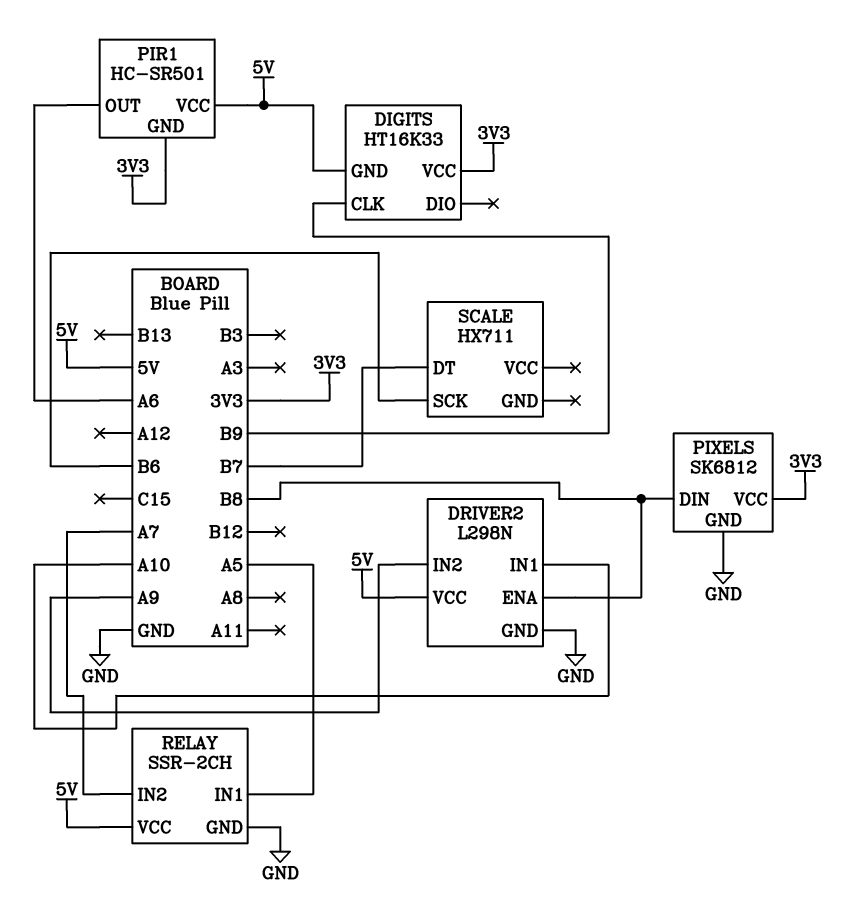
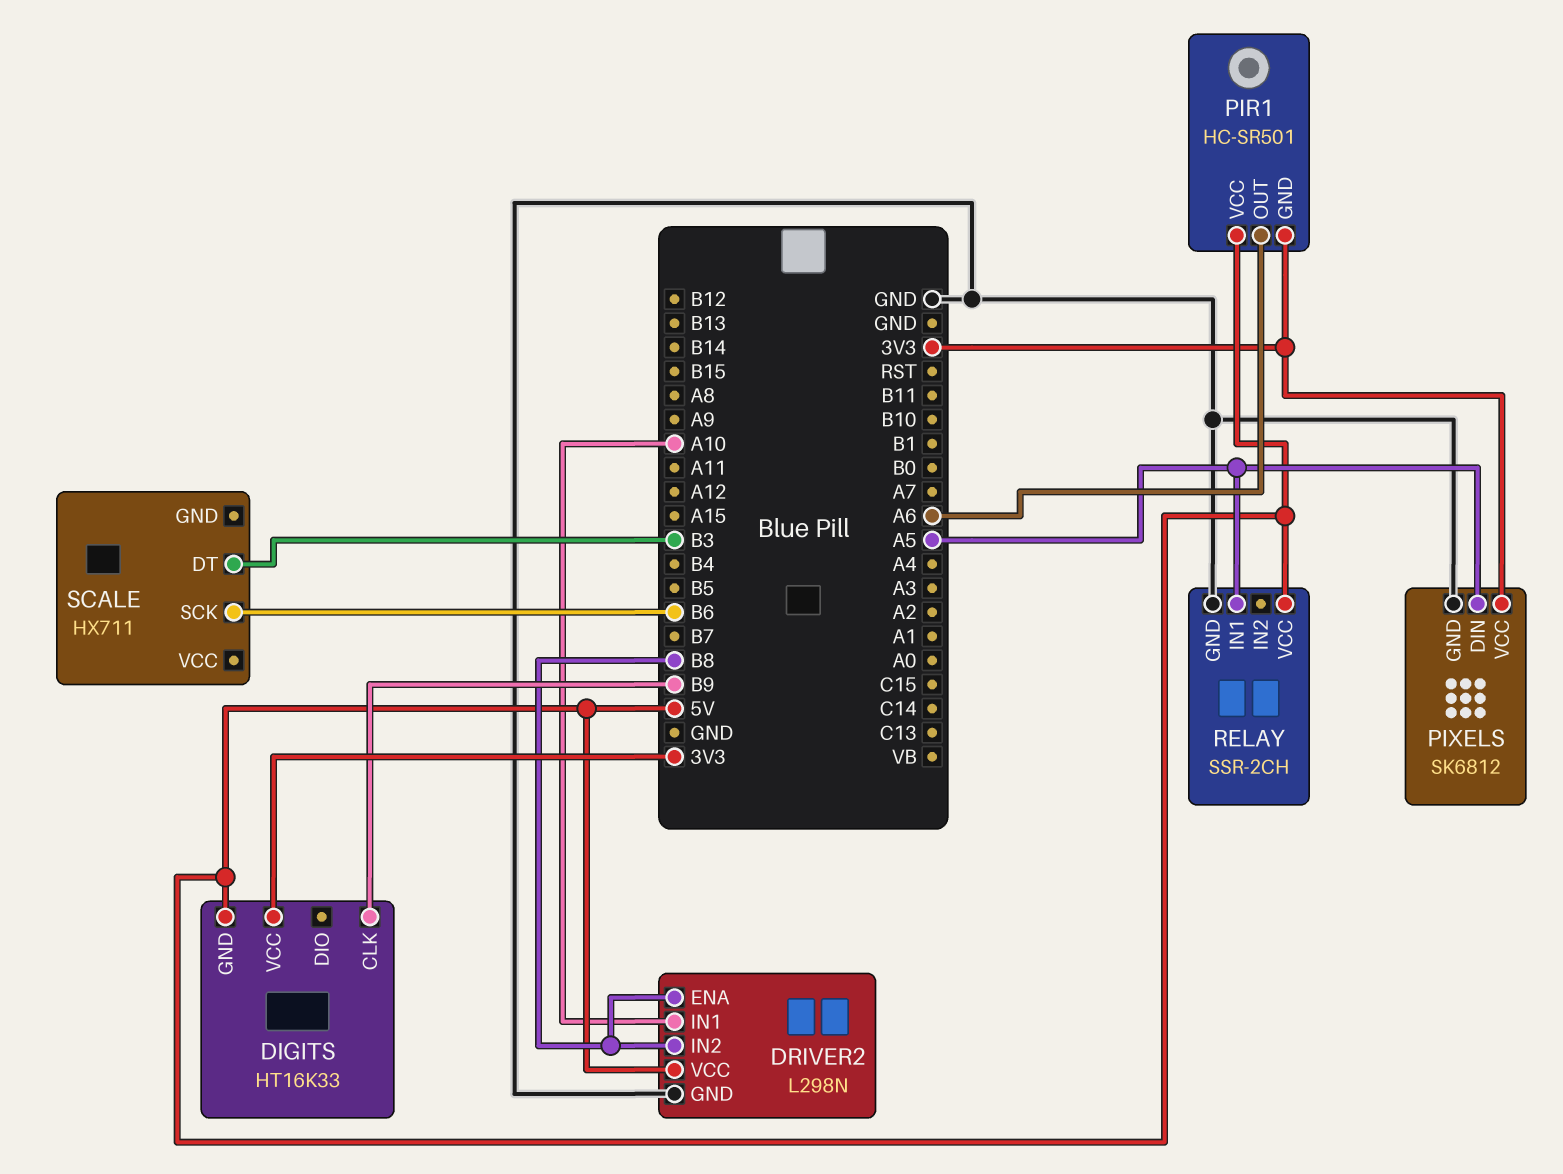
DRIVER2 pin IN2: A9 -> B8
PIXELS pin DIN: B8 -> A5
RELAY pin IN2: A7 -> none
SCALE pin DT: B7 -> B3

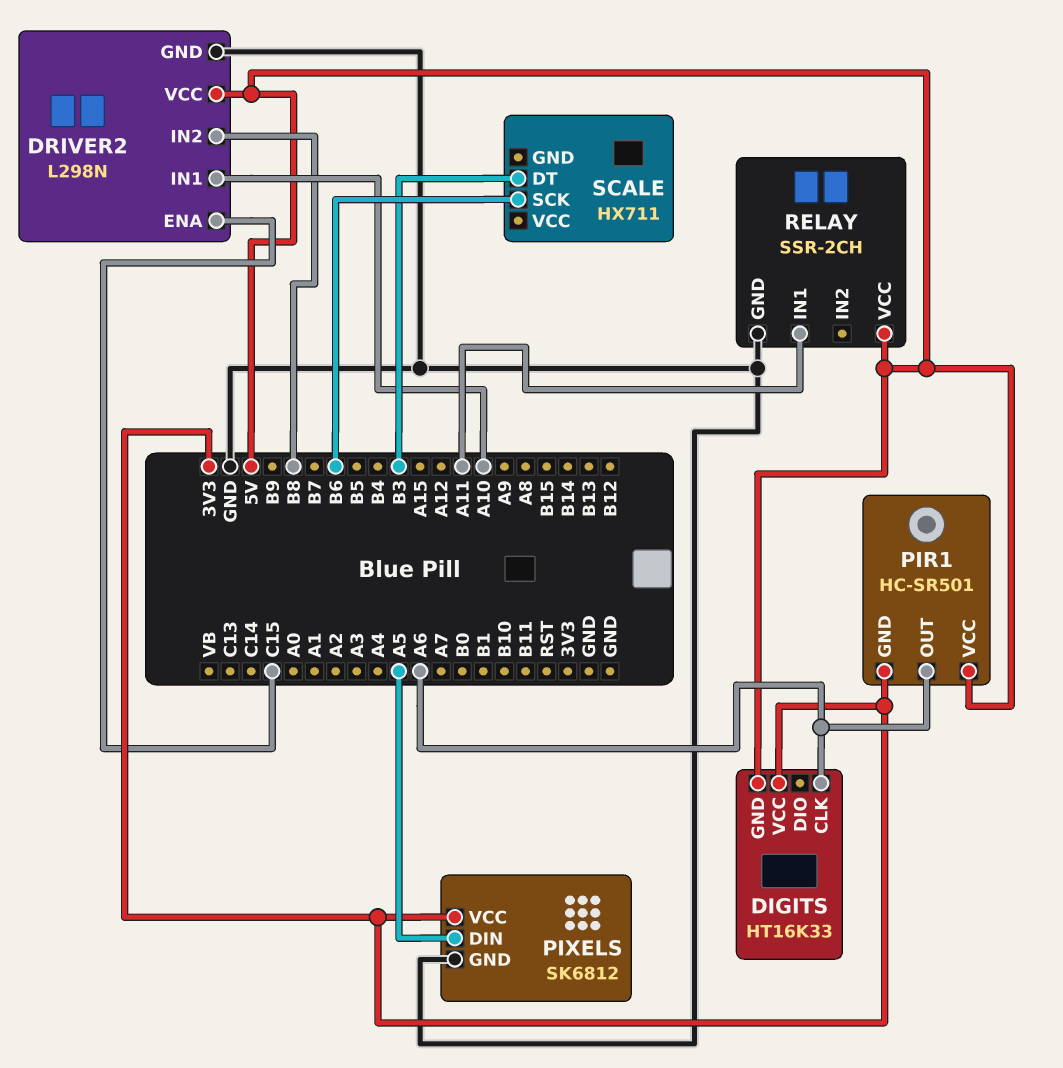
DIGITS pin CLK: B9 -> A6
DRIVER2 pin ENA: B8 -> C15
RELAY pin IN1: A5 -> A11

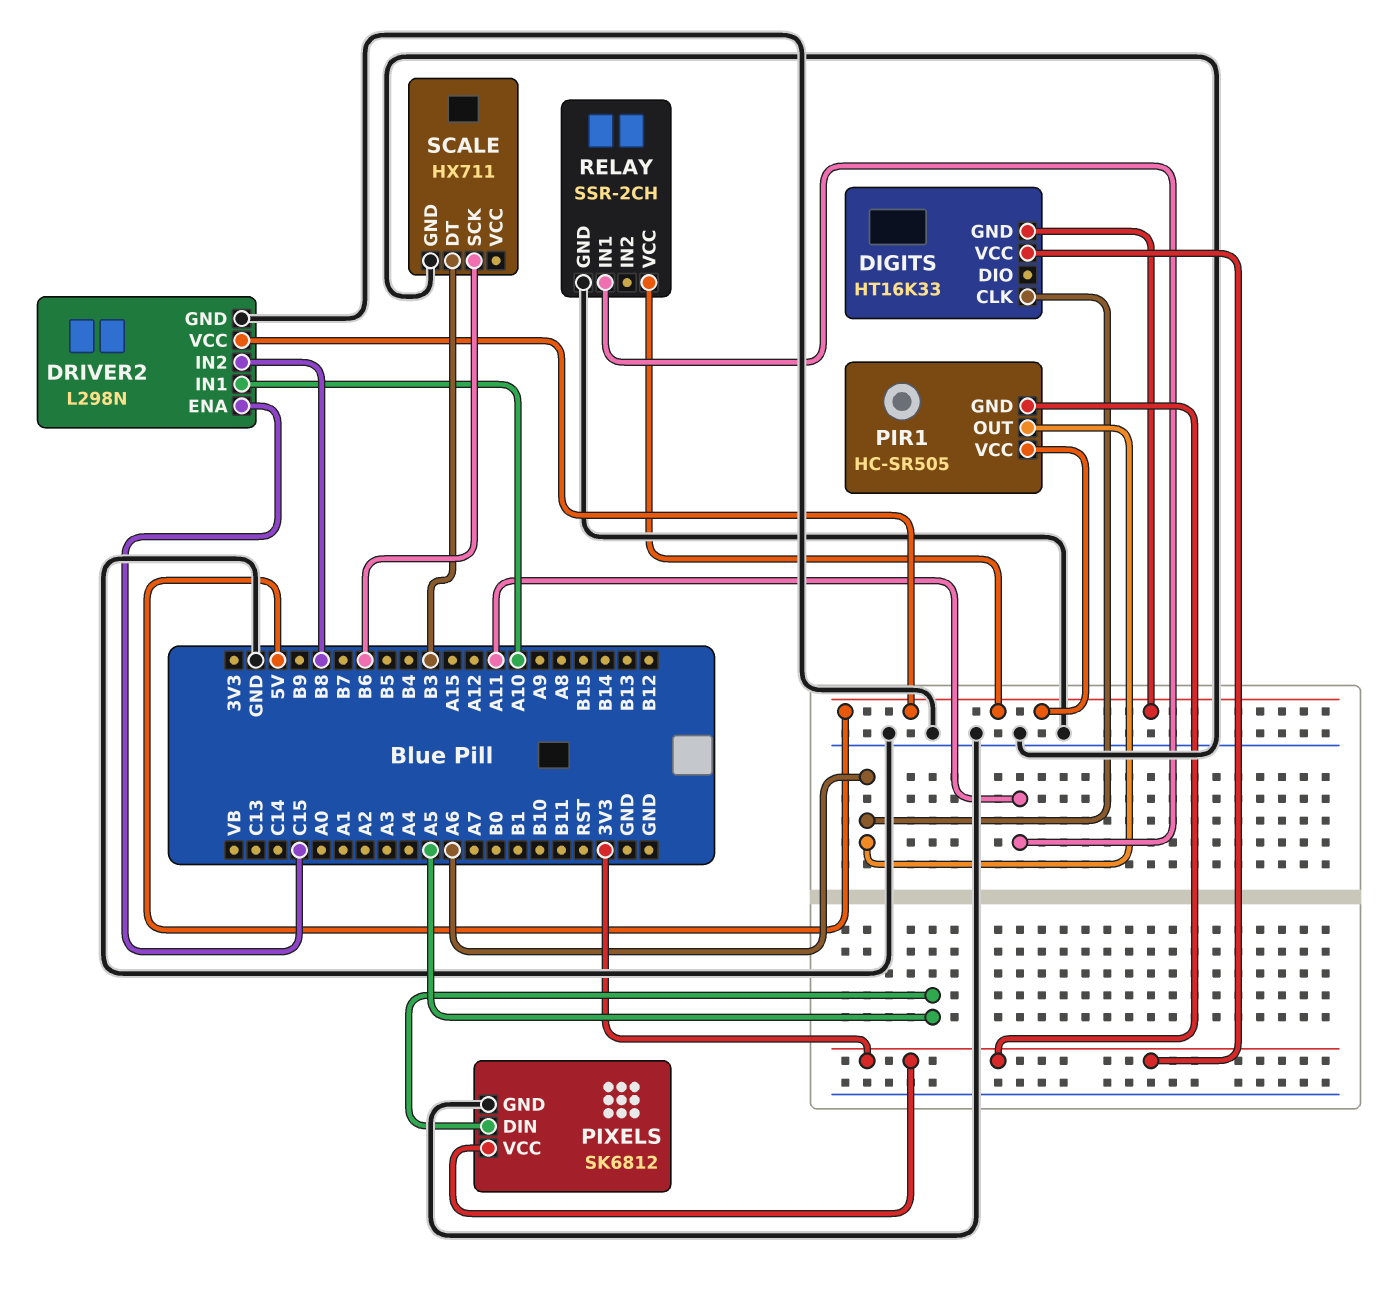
PIR1: HC-SR501 -> HC-SR505
SCALE pin GND: none -> GND

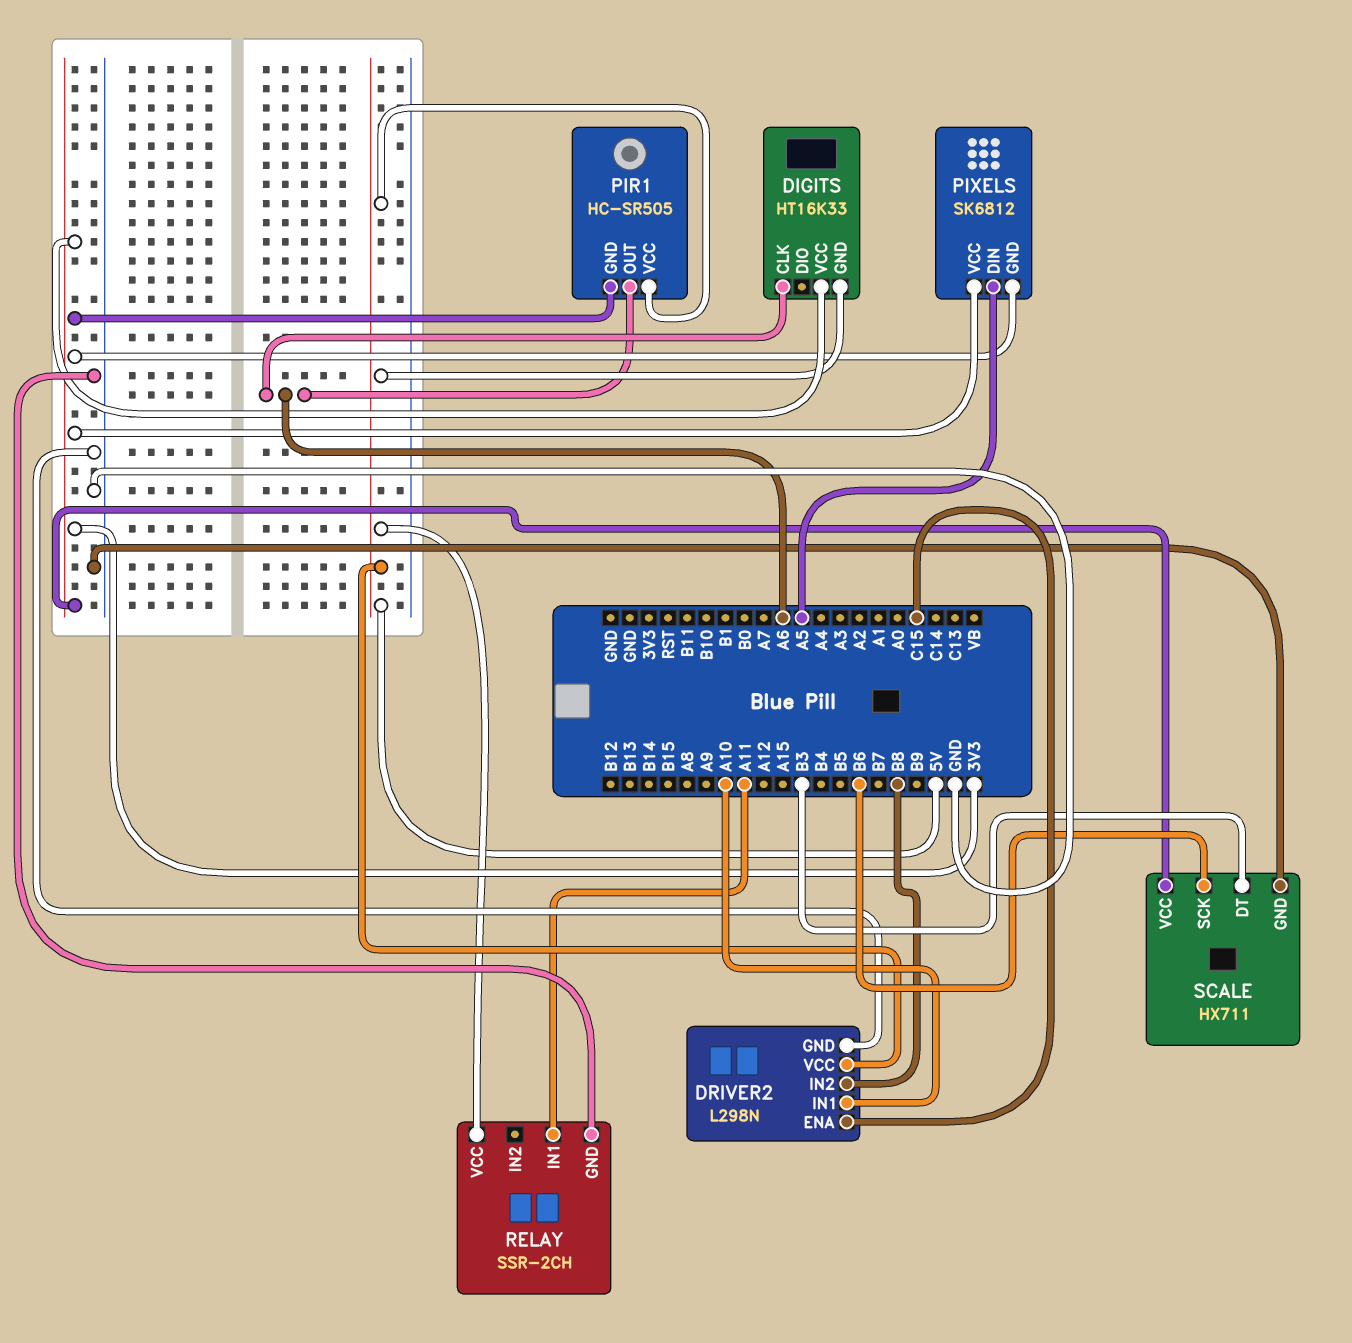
PIXELS pin GND: GND -> 3V3
SCALE pin VCC: none -> 3V3

